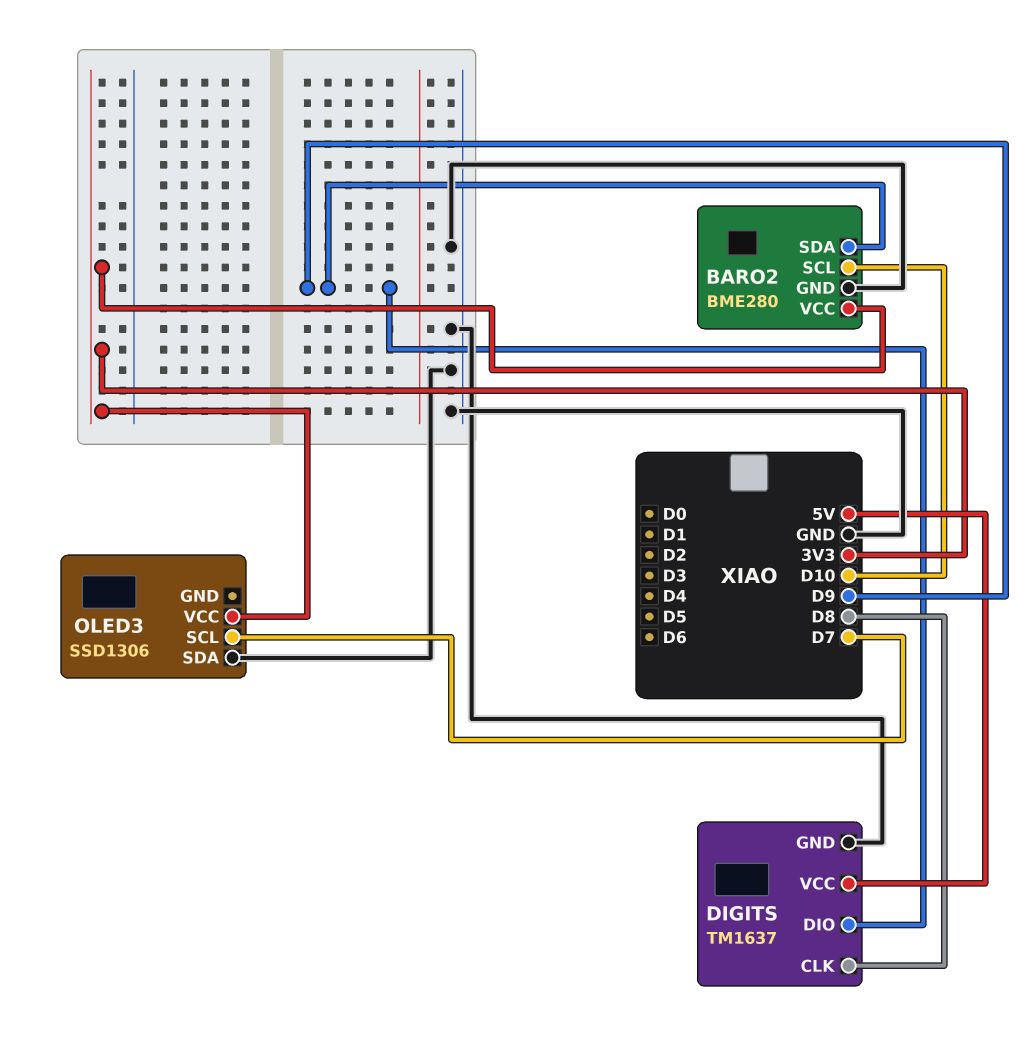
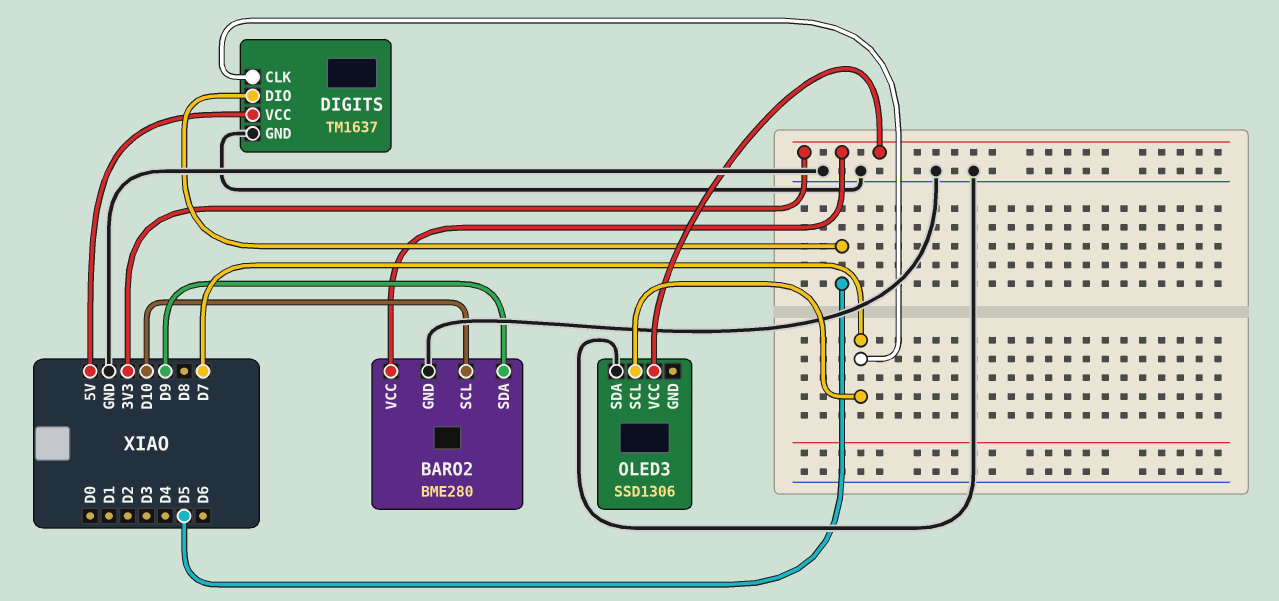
DIGITS pin CLK: D8 -> D7
DIGITS pin DIO: D9 -> D5

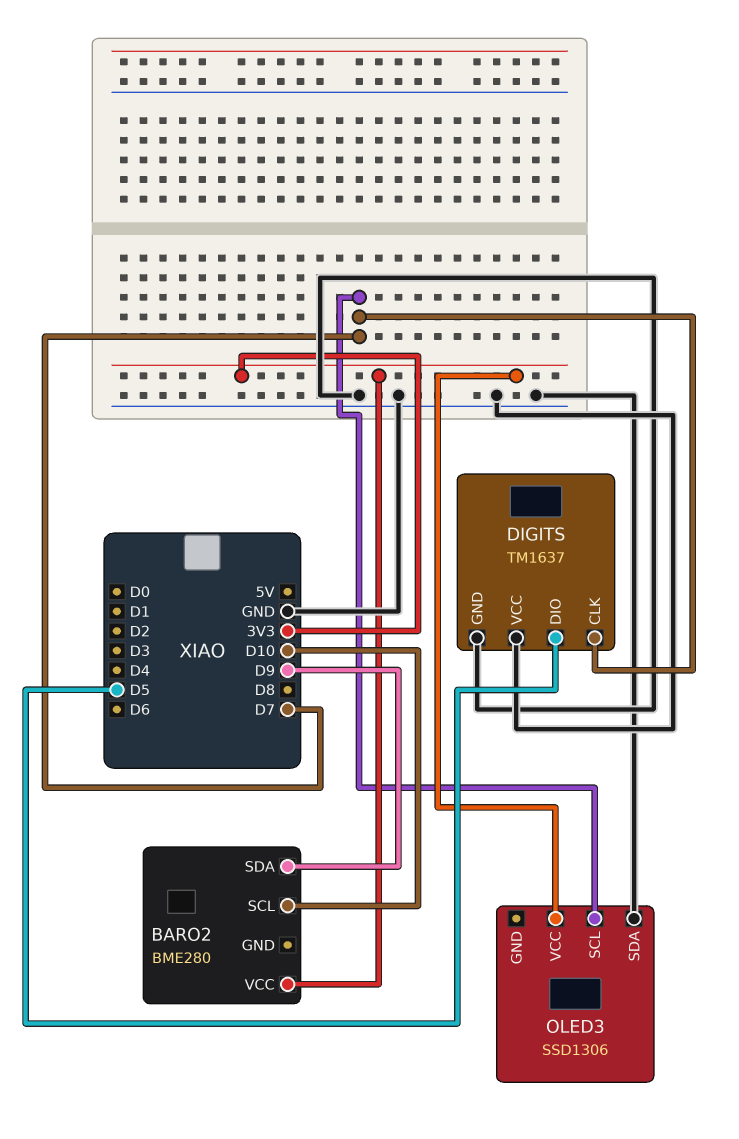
BARO2 pin GND: GND -> none
DIGITS pin VCC: 5V -> GND

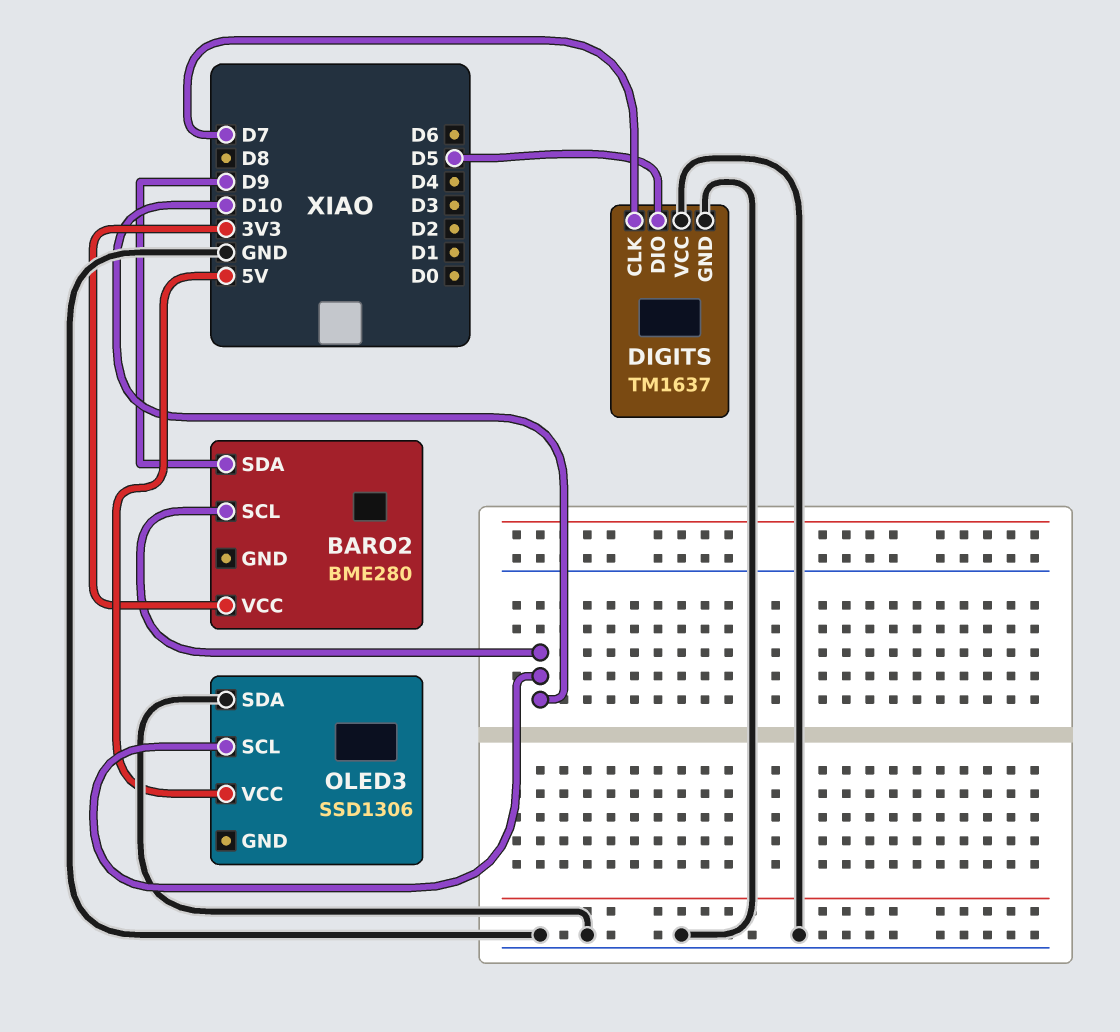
OLED3 pin SCL: D7 -> D10
OLED3 pin VCC: 3V3 -> 5V

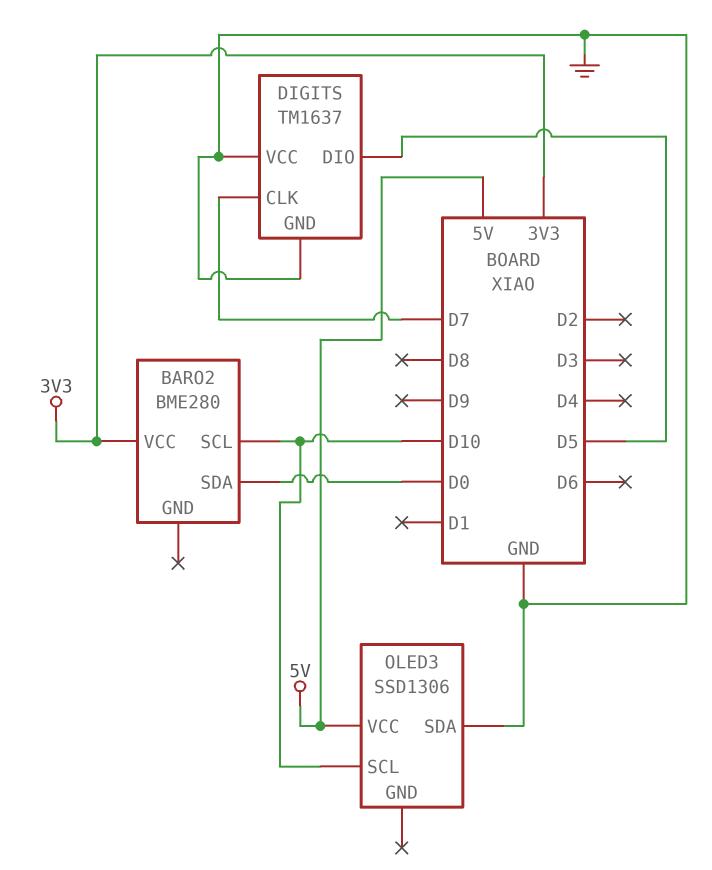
BARO2 pin SDA: D9 -> D0

